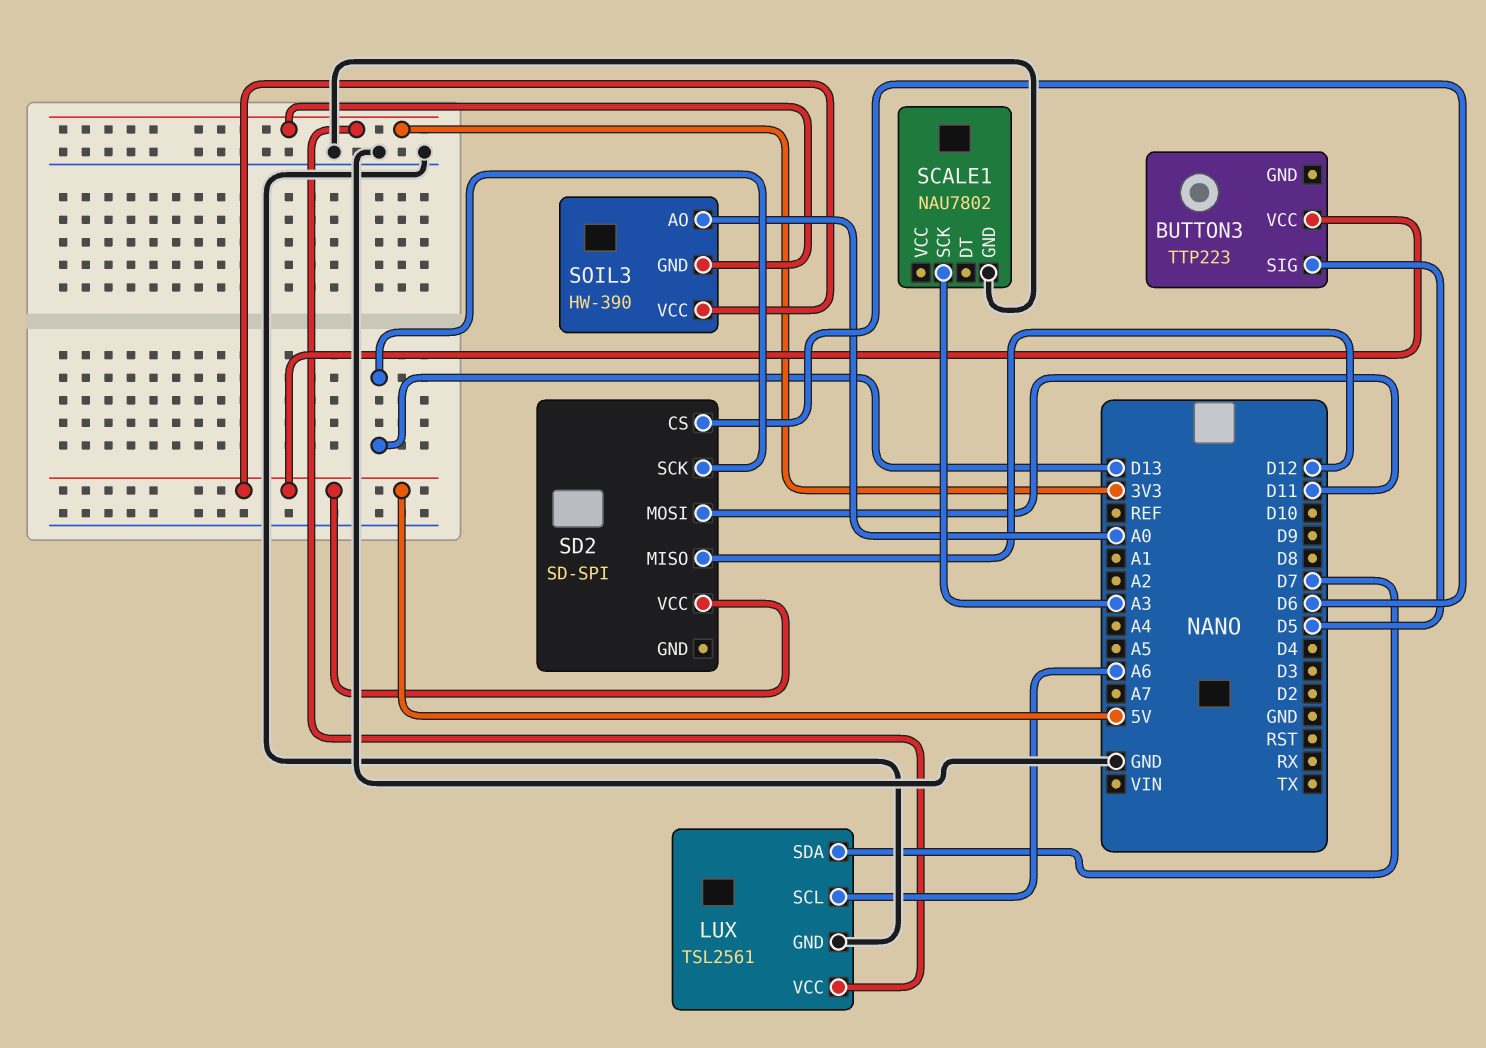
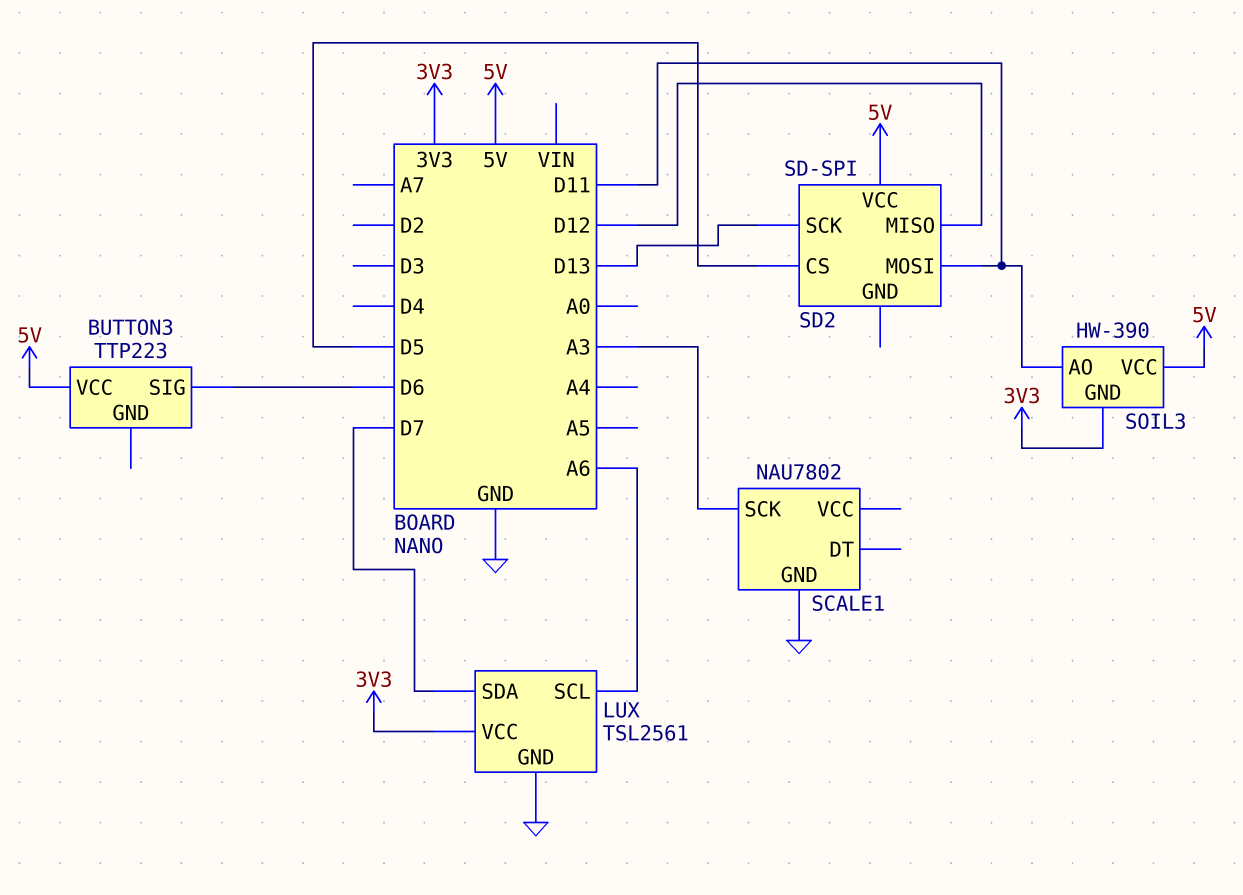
BUTTON3 pin SIG: D5 -> D6
SD2 pin CS: D6 -> D5
SOIL3 pin AO: A0 -> D11

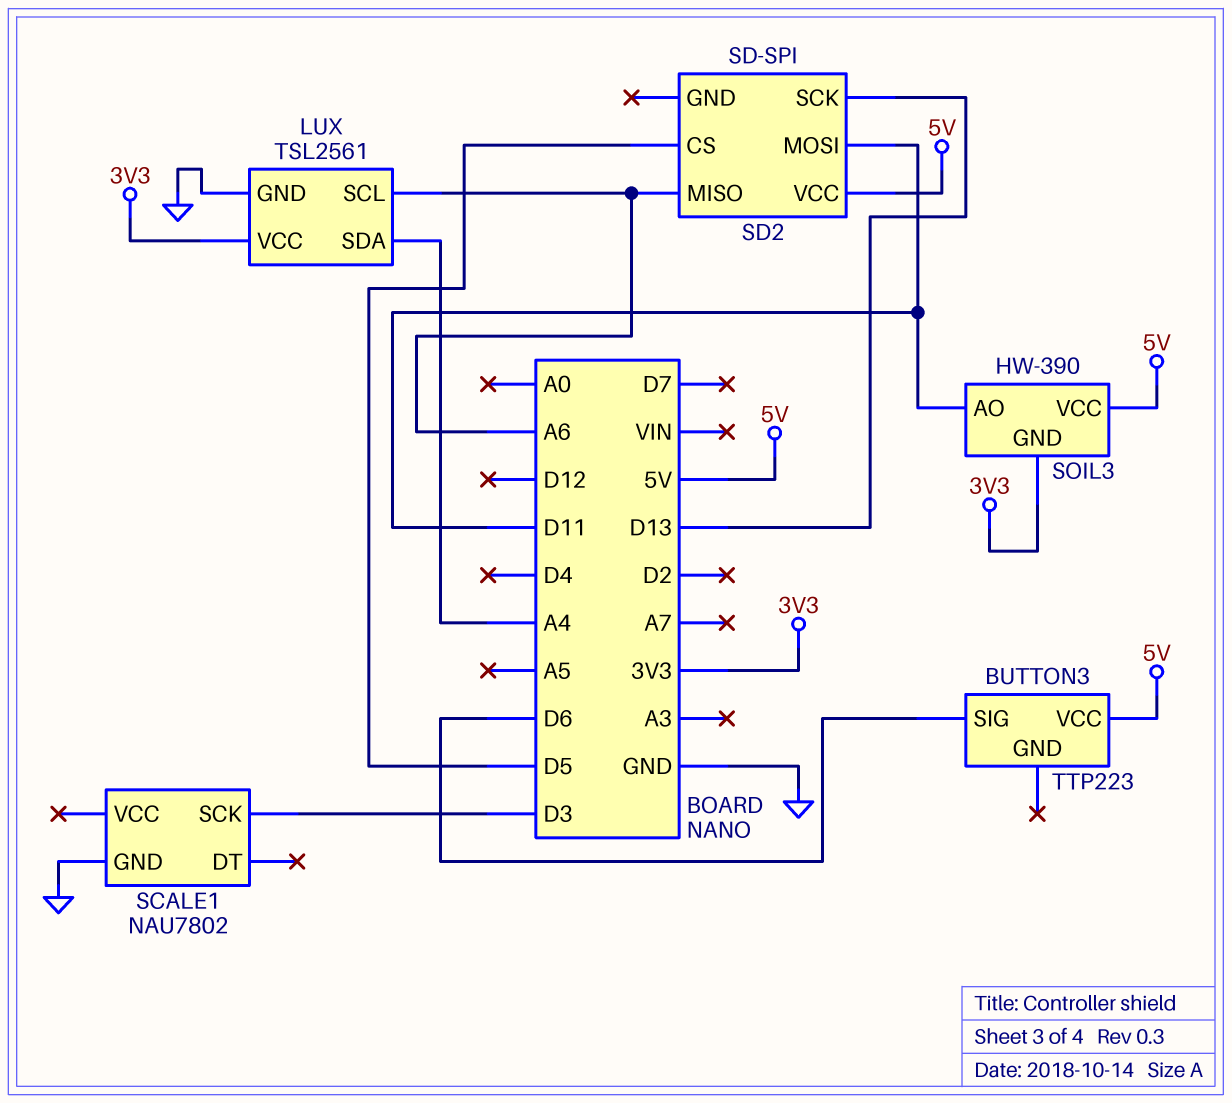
LUX pin SDA: D7 -> A4
SCALE1 pin SCK: A3 -> D3
SD2 pin MISO: D12 -> A6

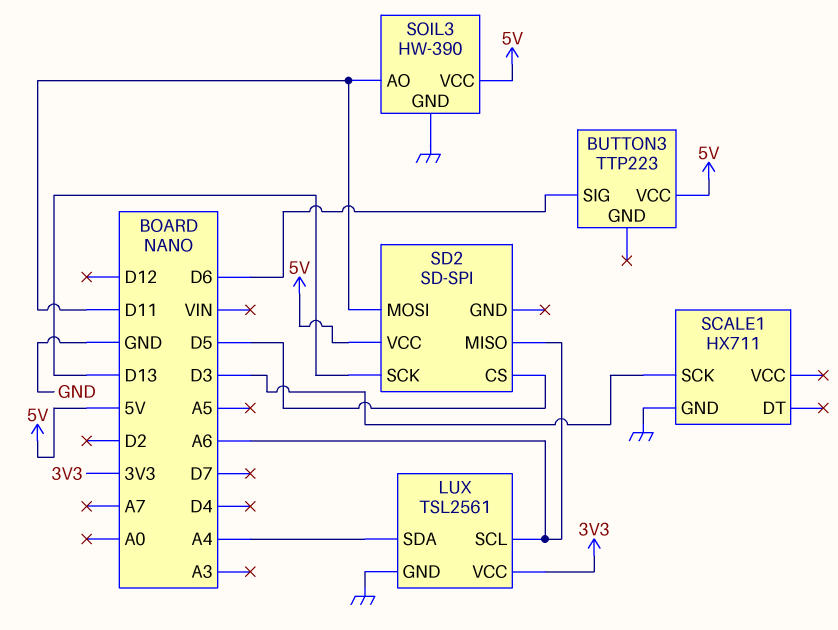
SCALE1: NAU7802 -> HX711
SOIL3 pin GND: 3V3 -> GND

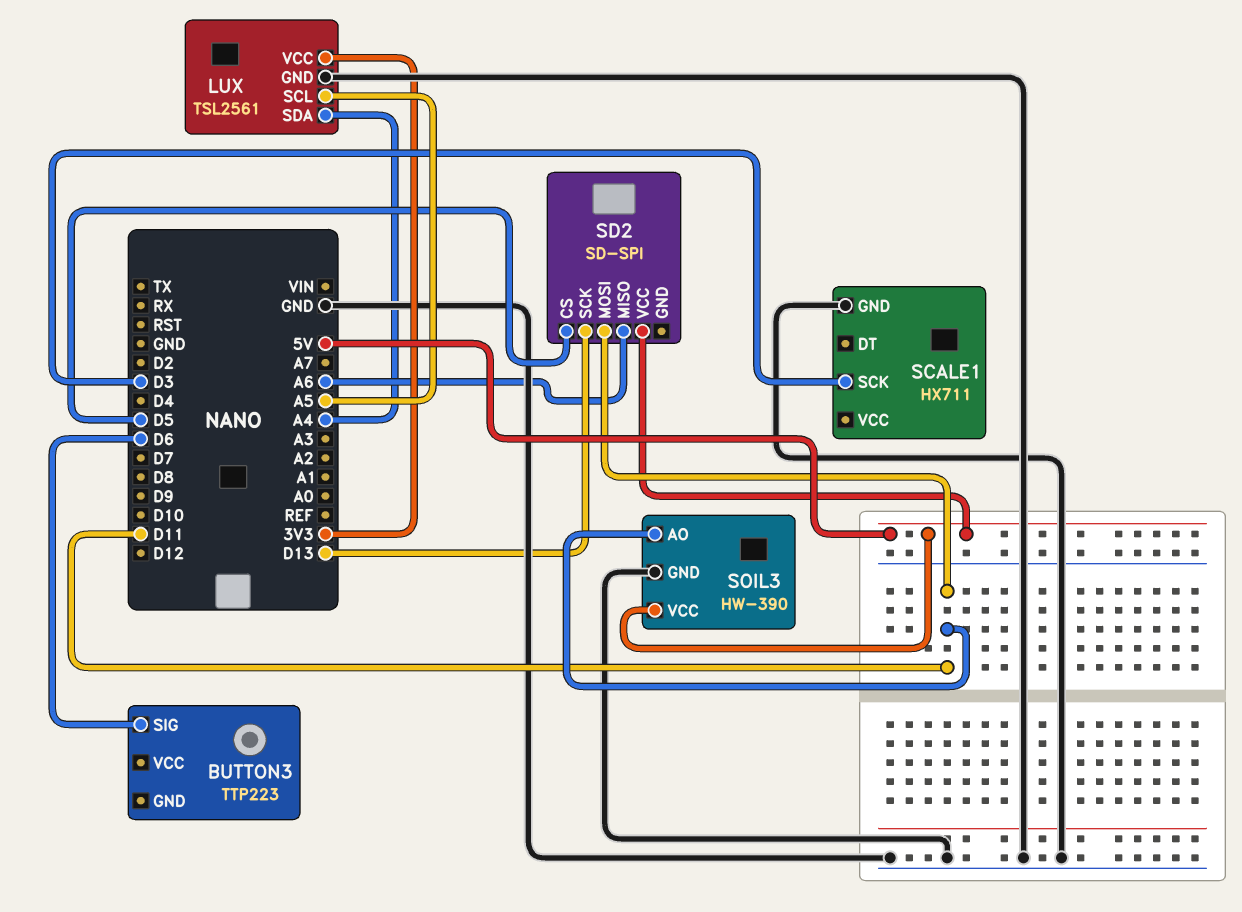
BUTTON3 pin VCC: 5V -> none
LUX pin SCL: A6 -> A5

